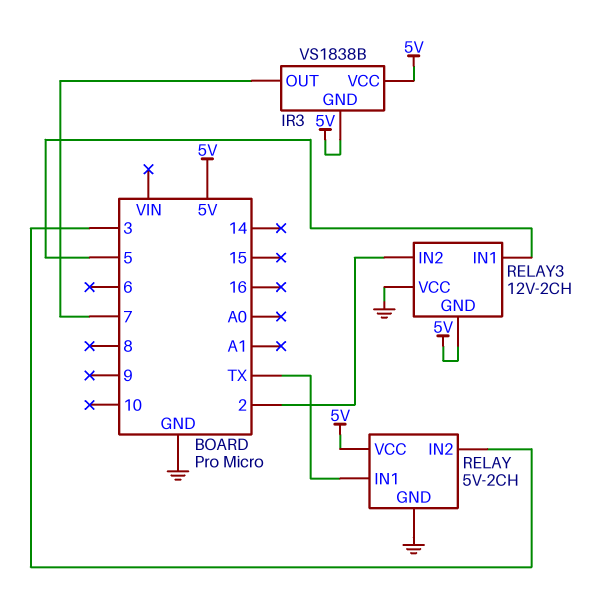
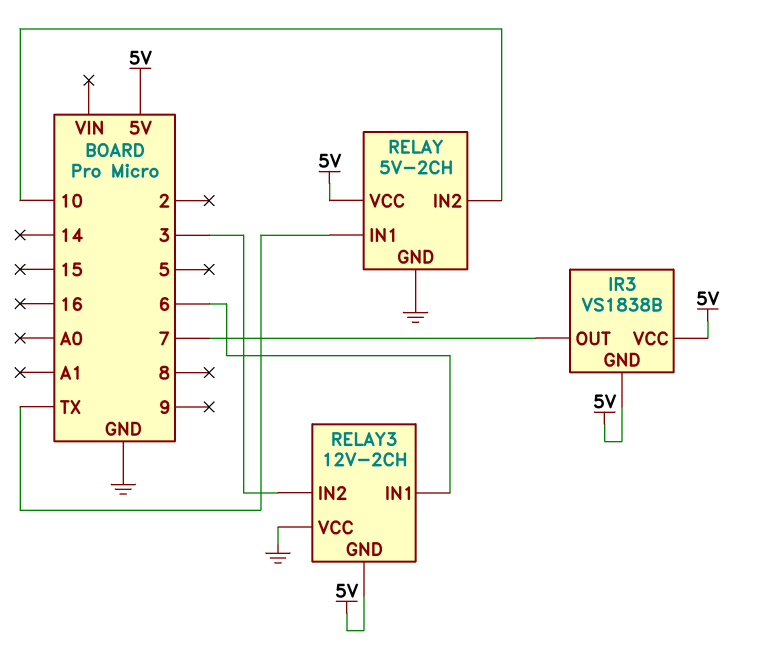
RELAY pin IN2: 3 -> 10
RELAY3 pin IN1: 5 -> 6
RELAY3 pin IN2: 2 -> 3

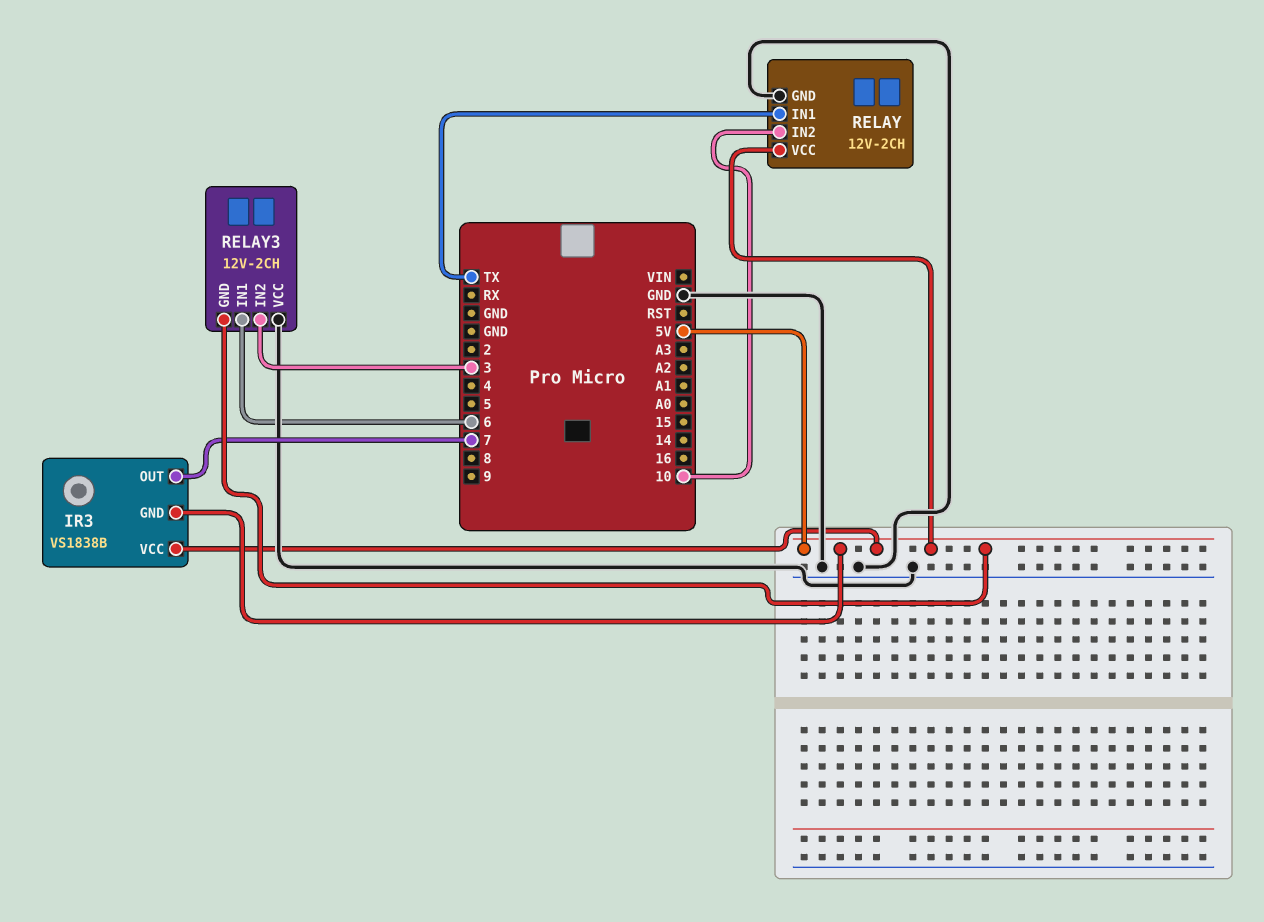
RELAY: 5V-2CH -> 12V-2CH

